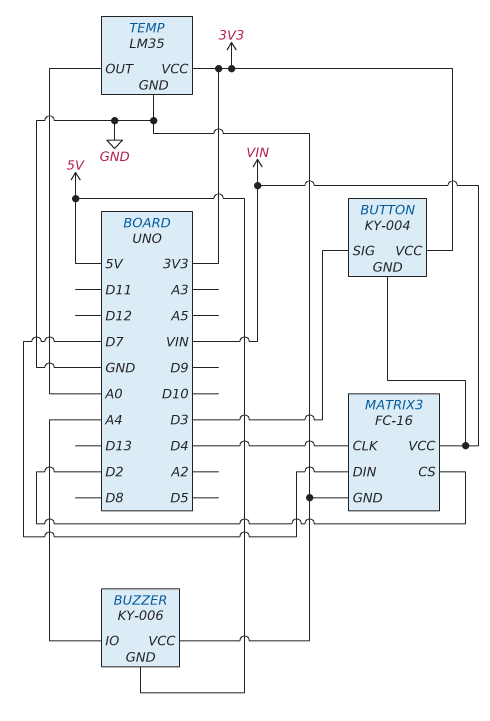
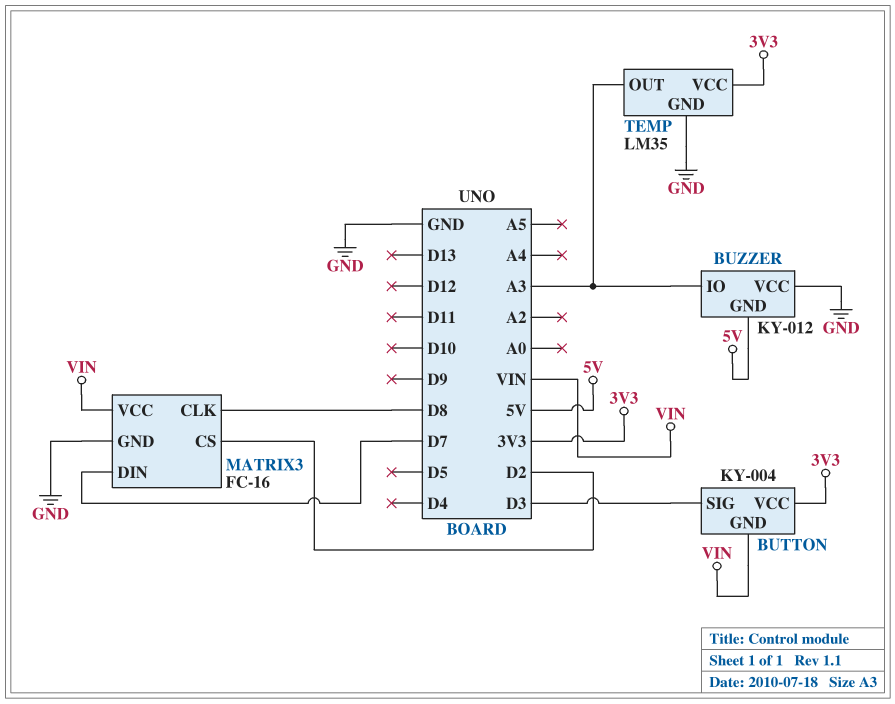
BUZZER: KY-006 -> KY-012
BUZZER pin IO: A4 -> A3
MATRIX3 pin CLK: D4 -> D8
TEMP pin OUT: A0 -> A3

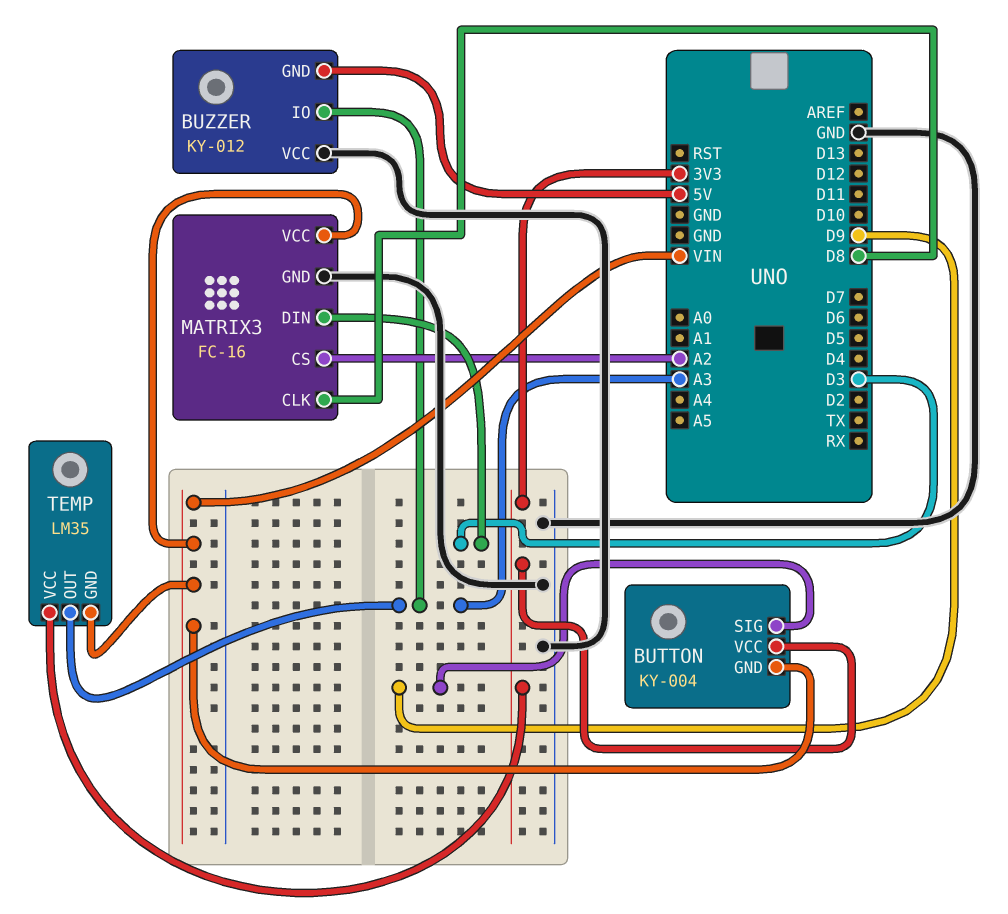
BUTTON pin SIG: D3 -> D9
MATRIX3 pin CS: D2 -> A2
MATRIX3 pin DIN: D7 -> D3
TEMP pin GND: GND -> VIN

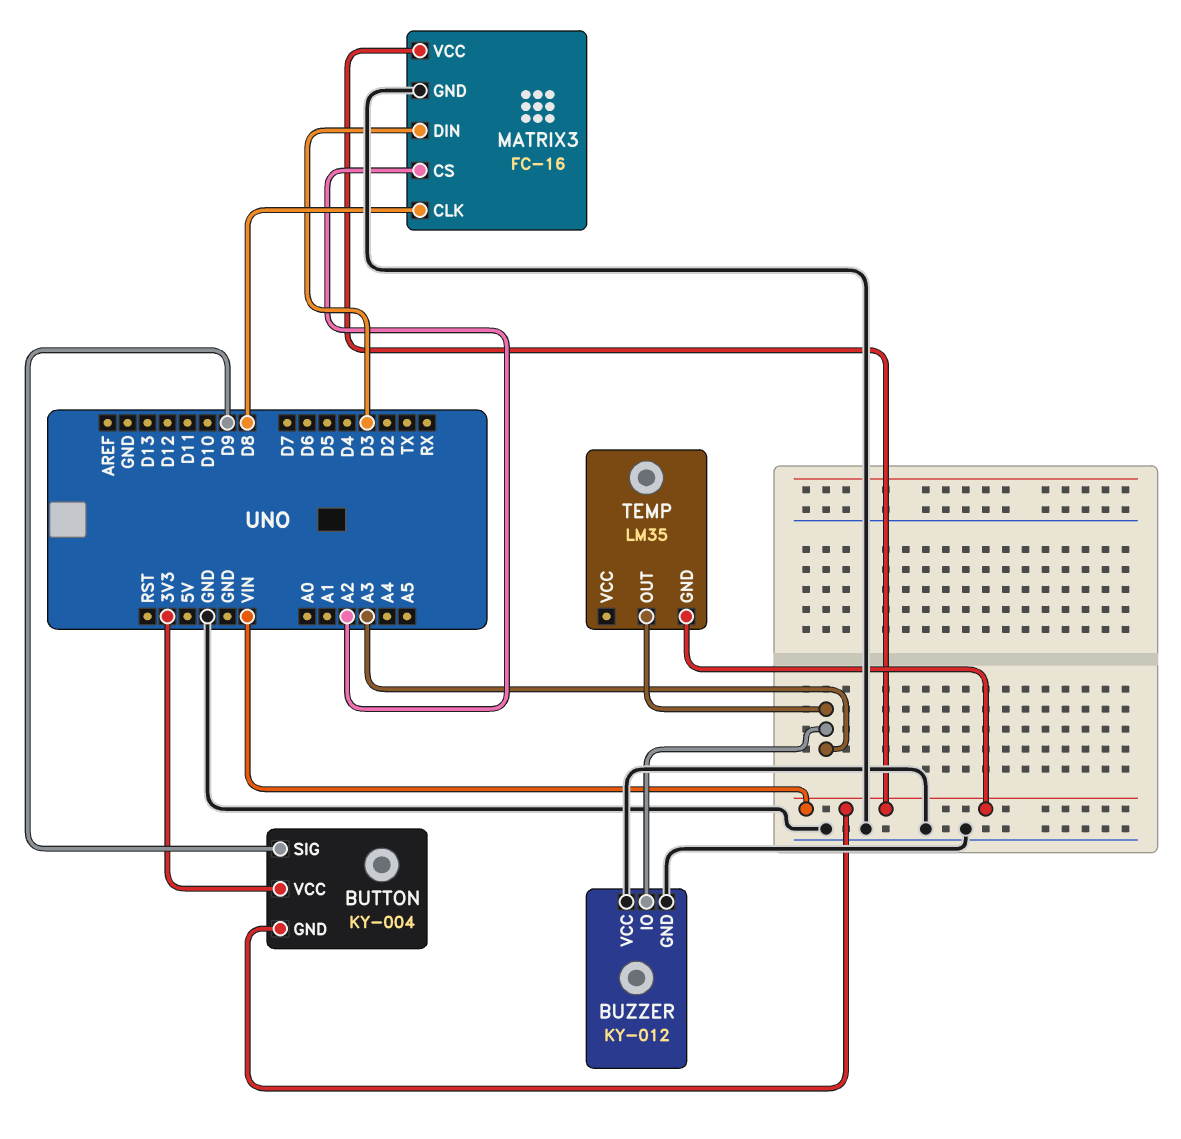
BUZZER pin GND: 5V -> GND
TEMP pin VCC: 3V3 -> none

